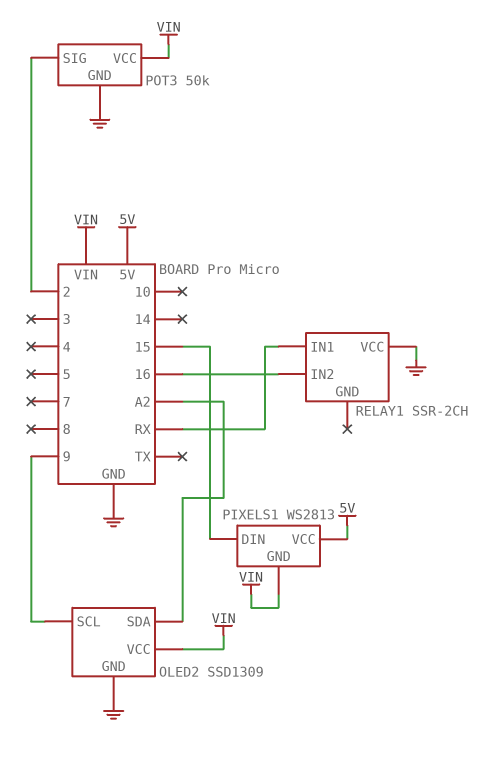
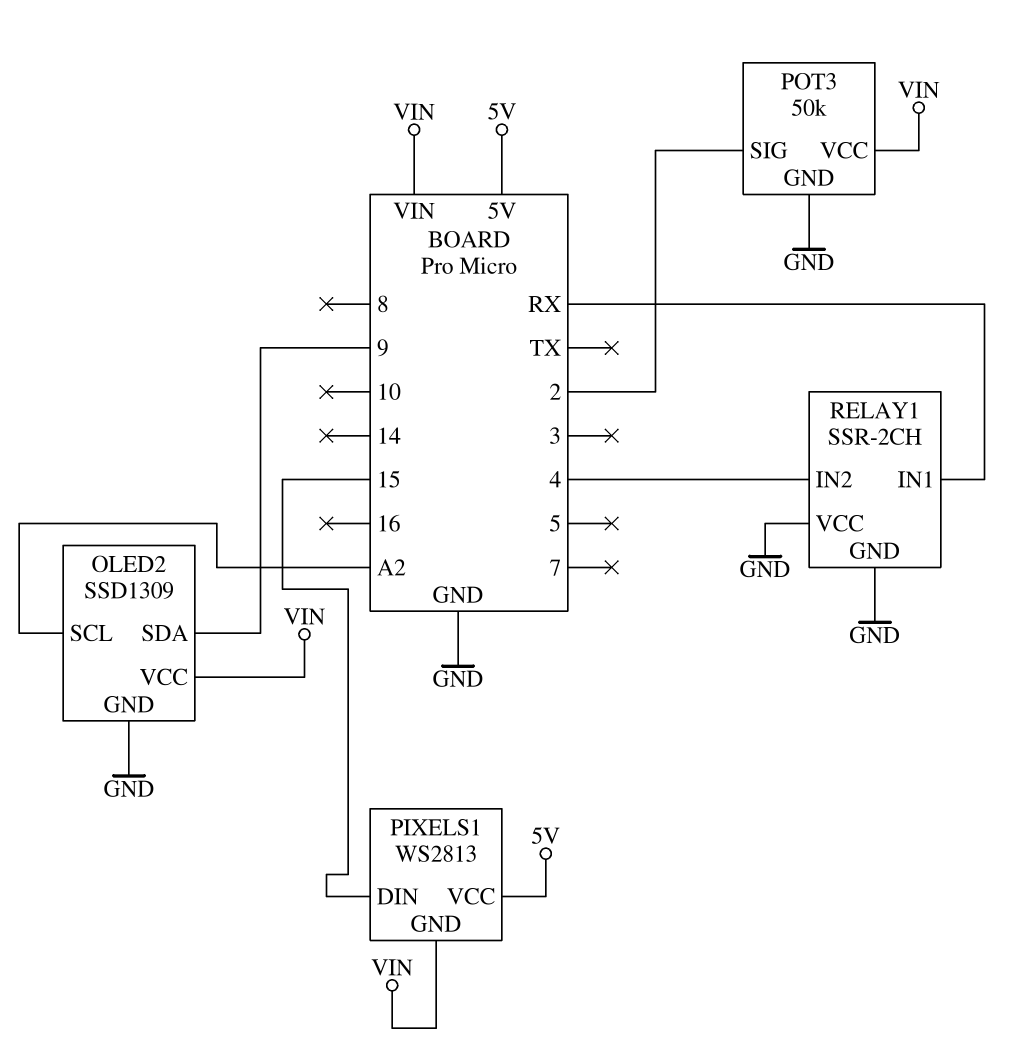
OLED2 pin SCL: 9 -> A2
OLED2 pin SDA: A2 -> 9
RELAY1 pin GND: none -> GND
RELAY1 pin IN2: 16 -> 4

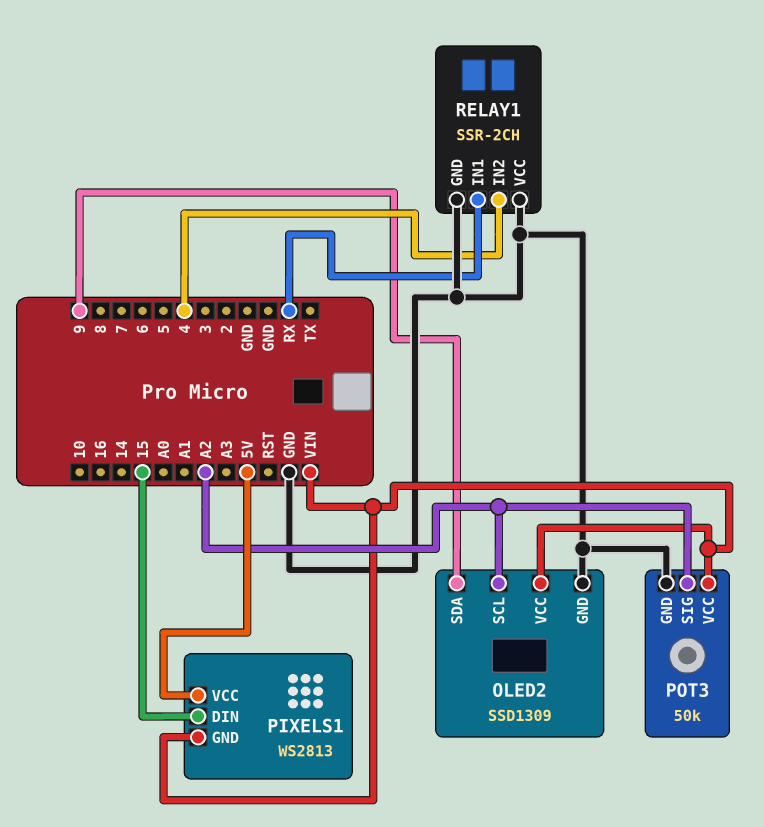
POT3 pin SIG: 2 -> A2

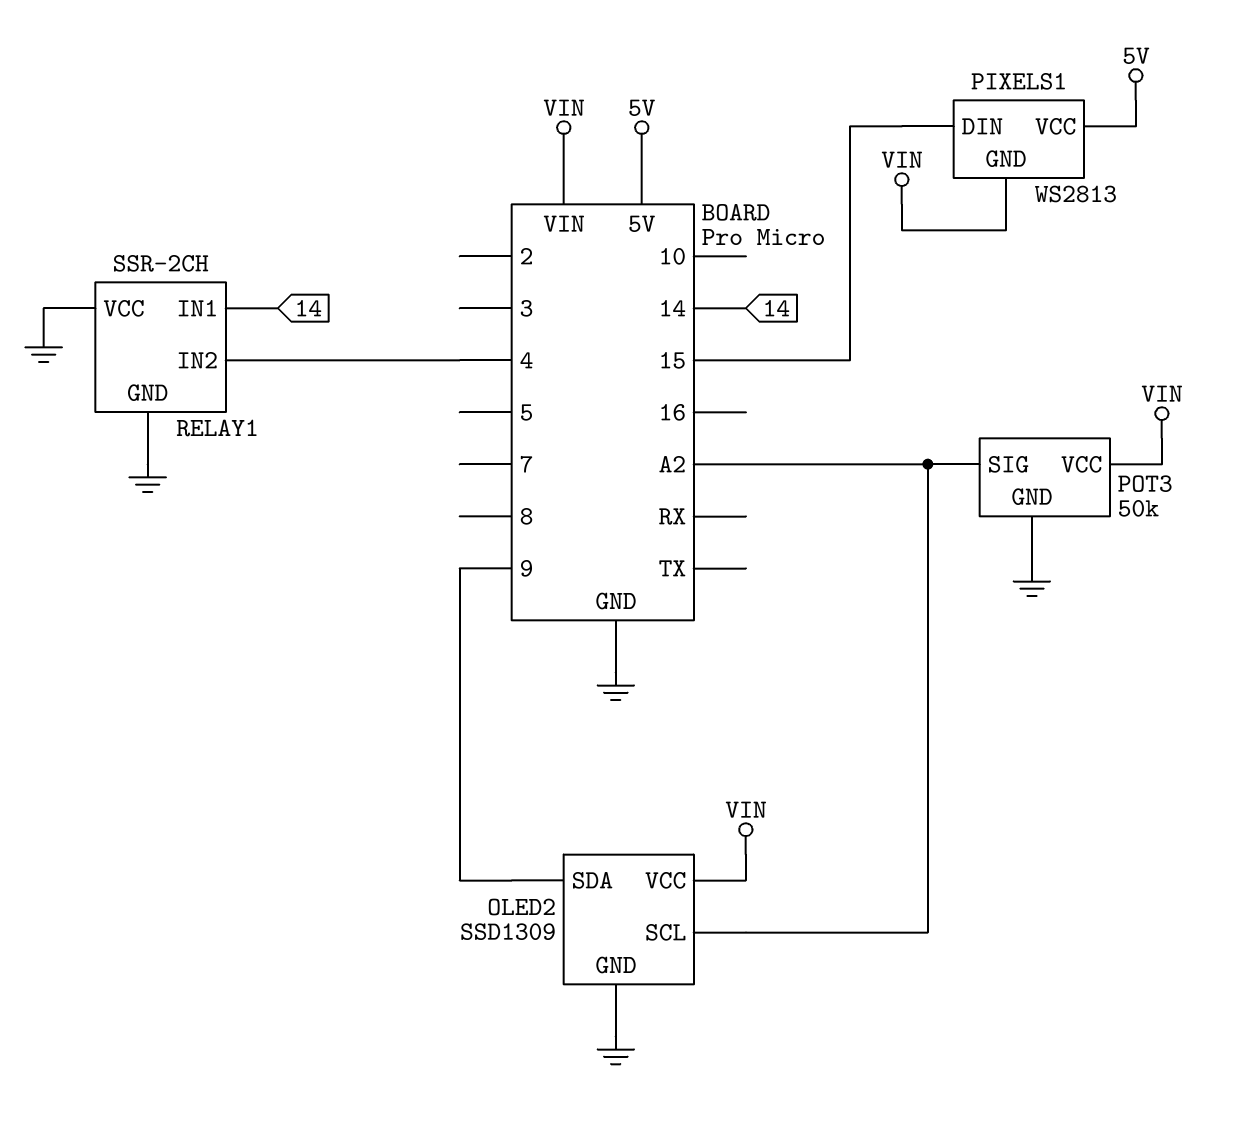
RELAY1 pin IN1: RX -> 14

